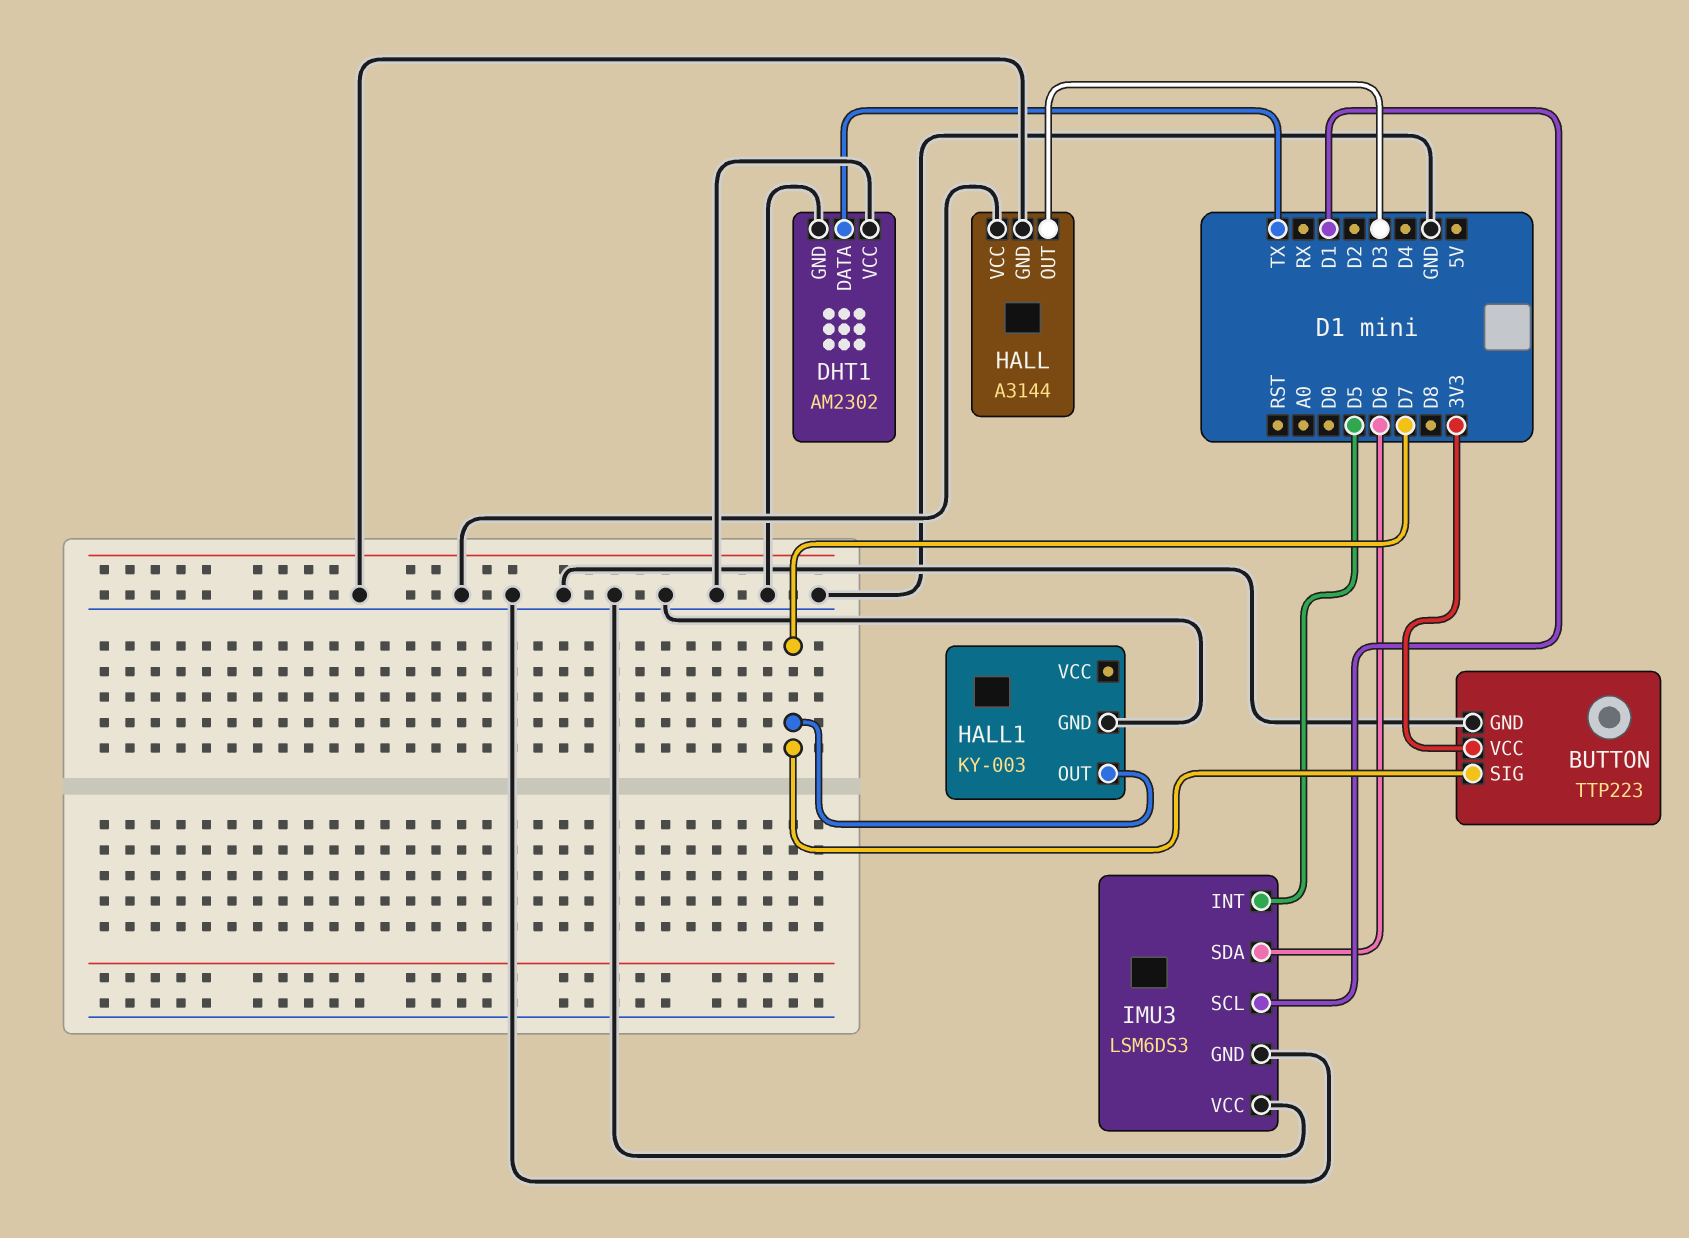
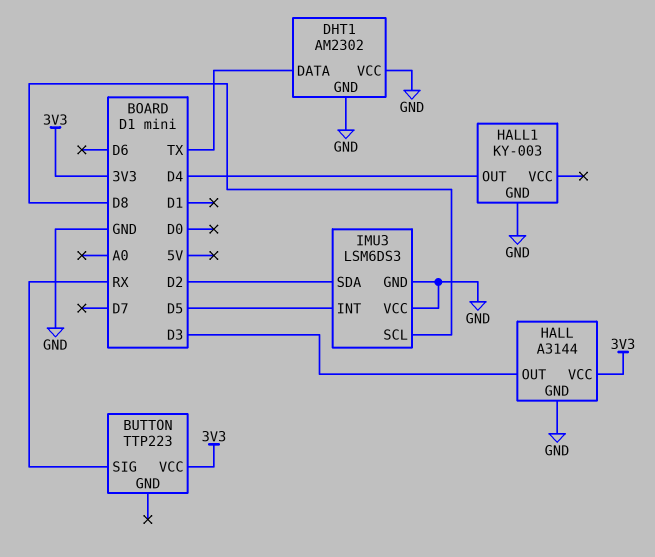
BUTTON pin GND: GND -> none
BUTTON pin SIG: D7 -> RX
HALL pin VCC: GND -> 3V3
HALL1 pin OUT: D7 -> D4
IMU3 pin SCL: D1 -> D8
IMU3 pin SDA: D6 -> D2

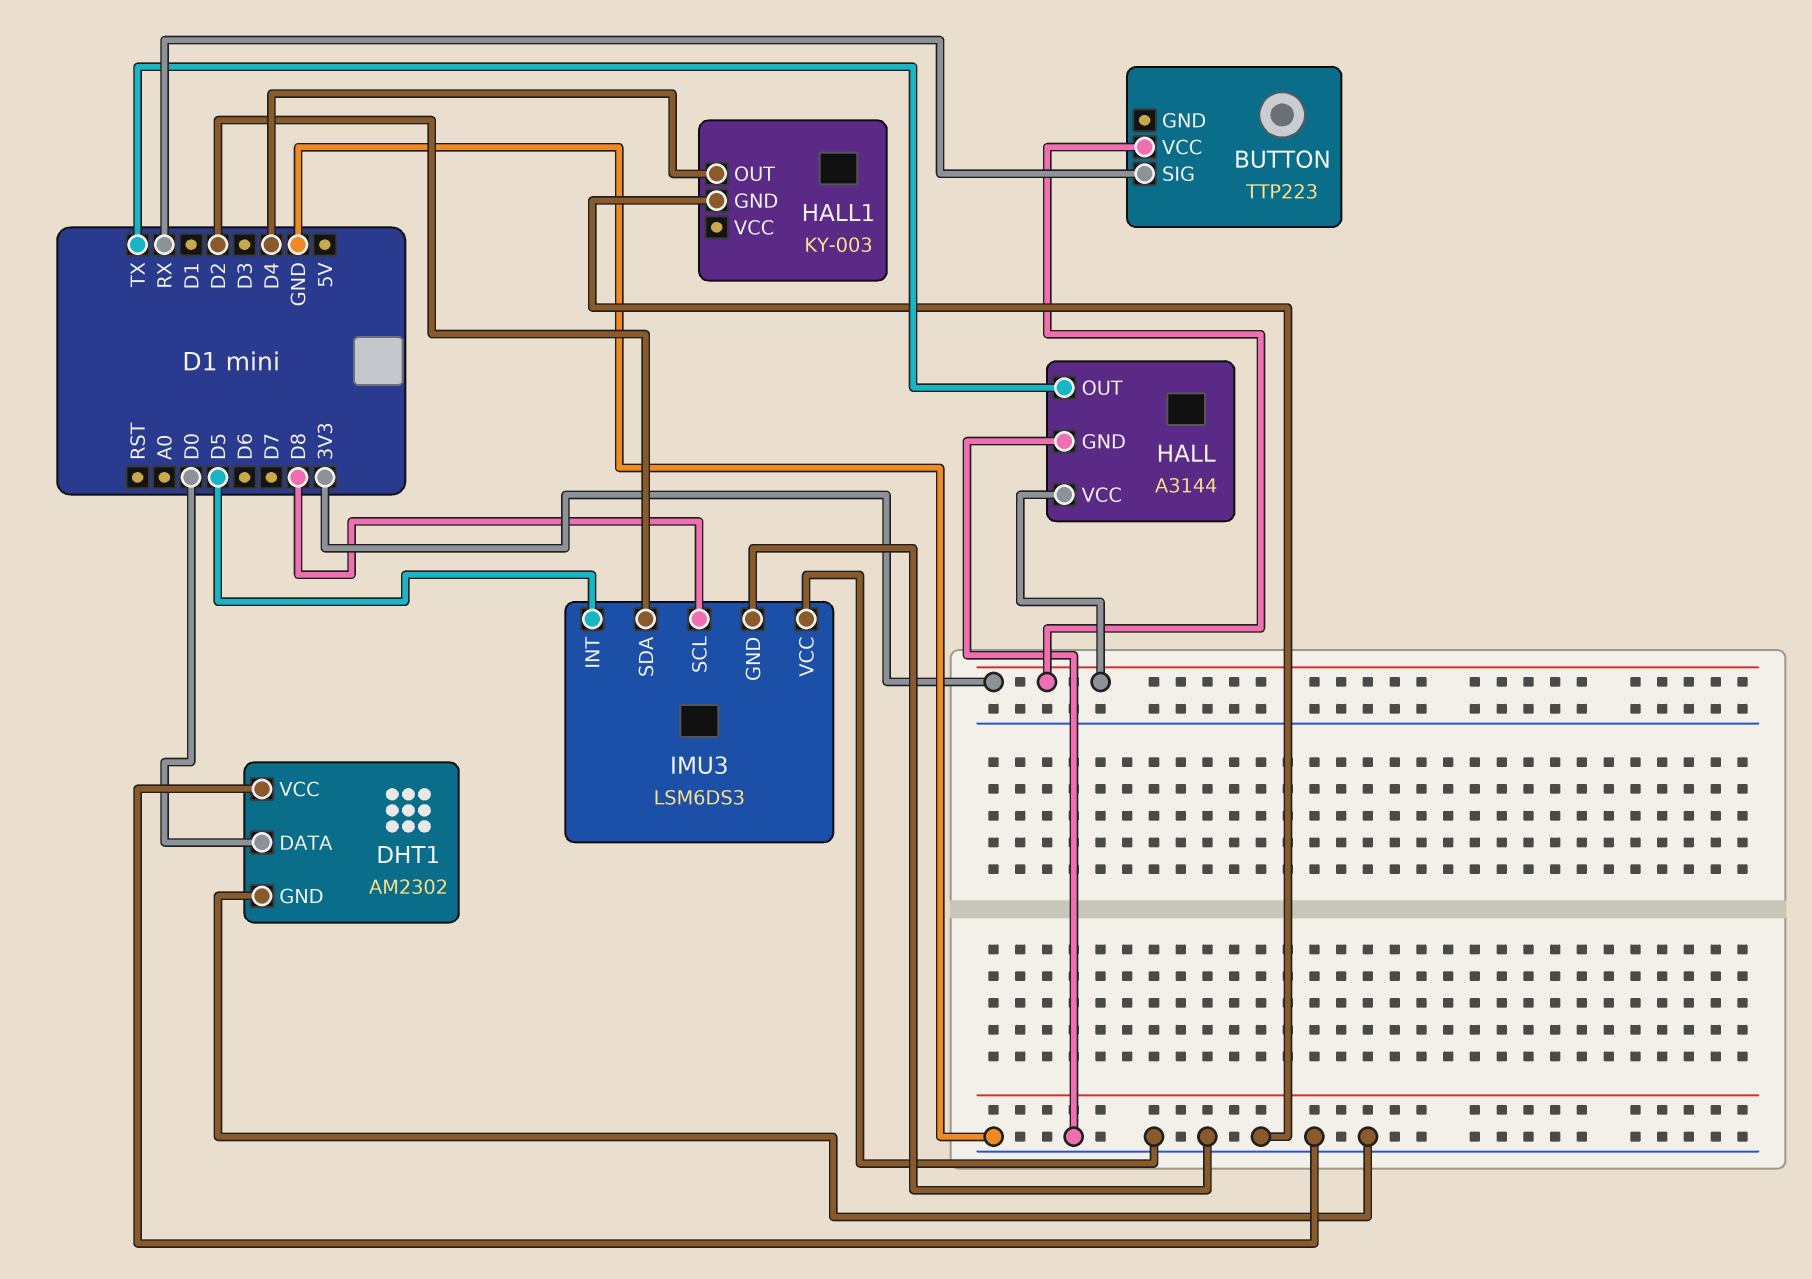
DHT1 pin DATA: TX -> D0
HALL pin OUT: D3 -> TX

